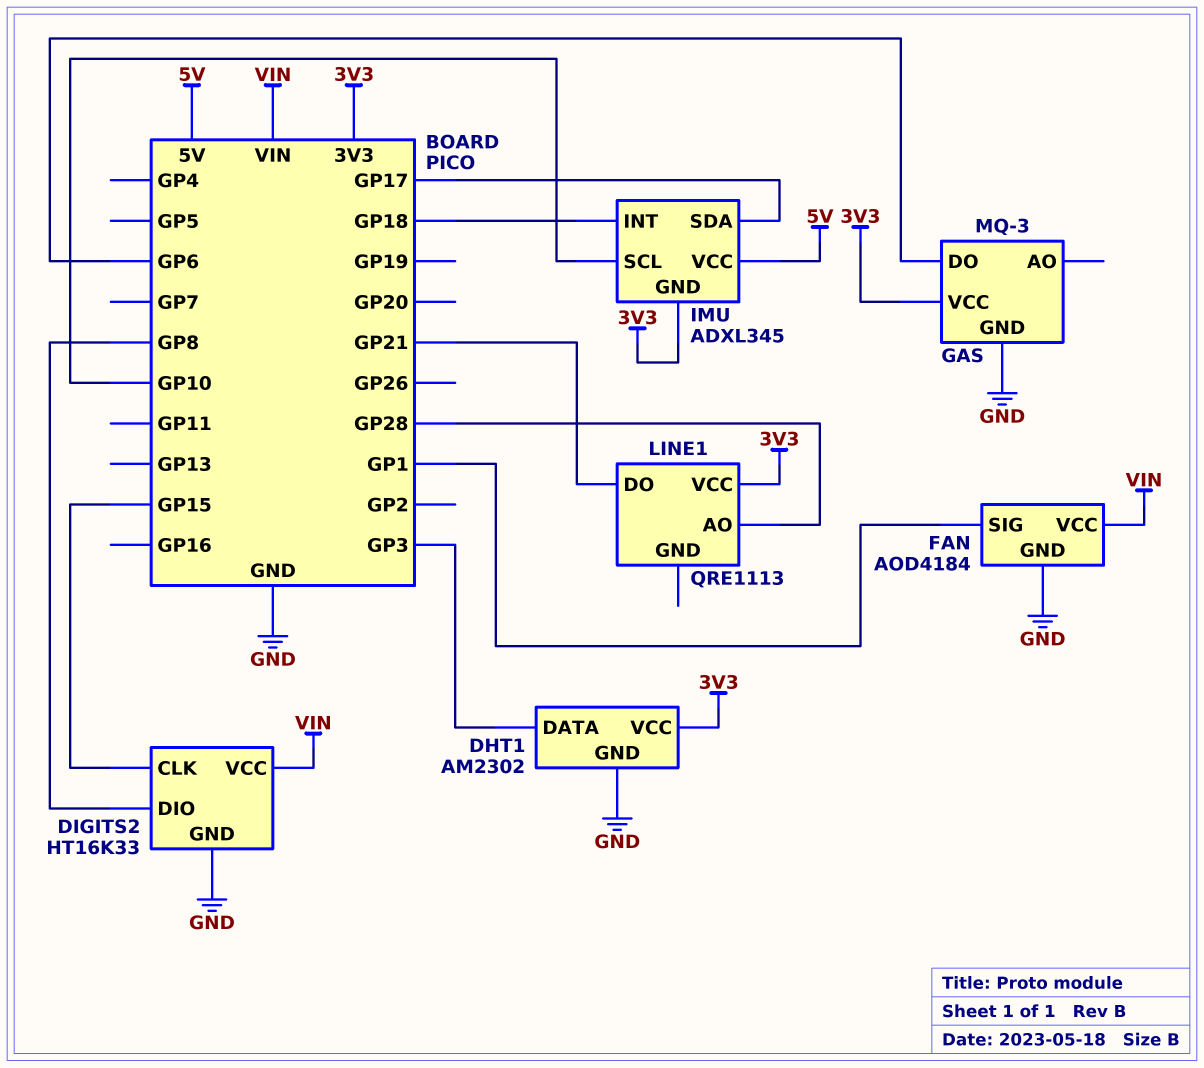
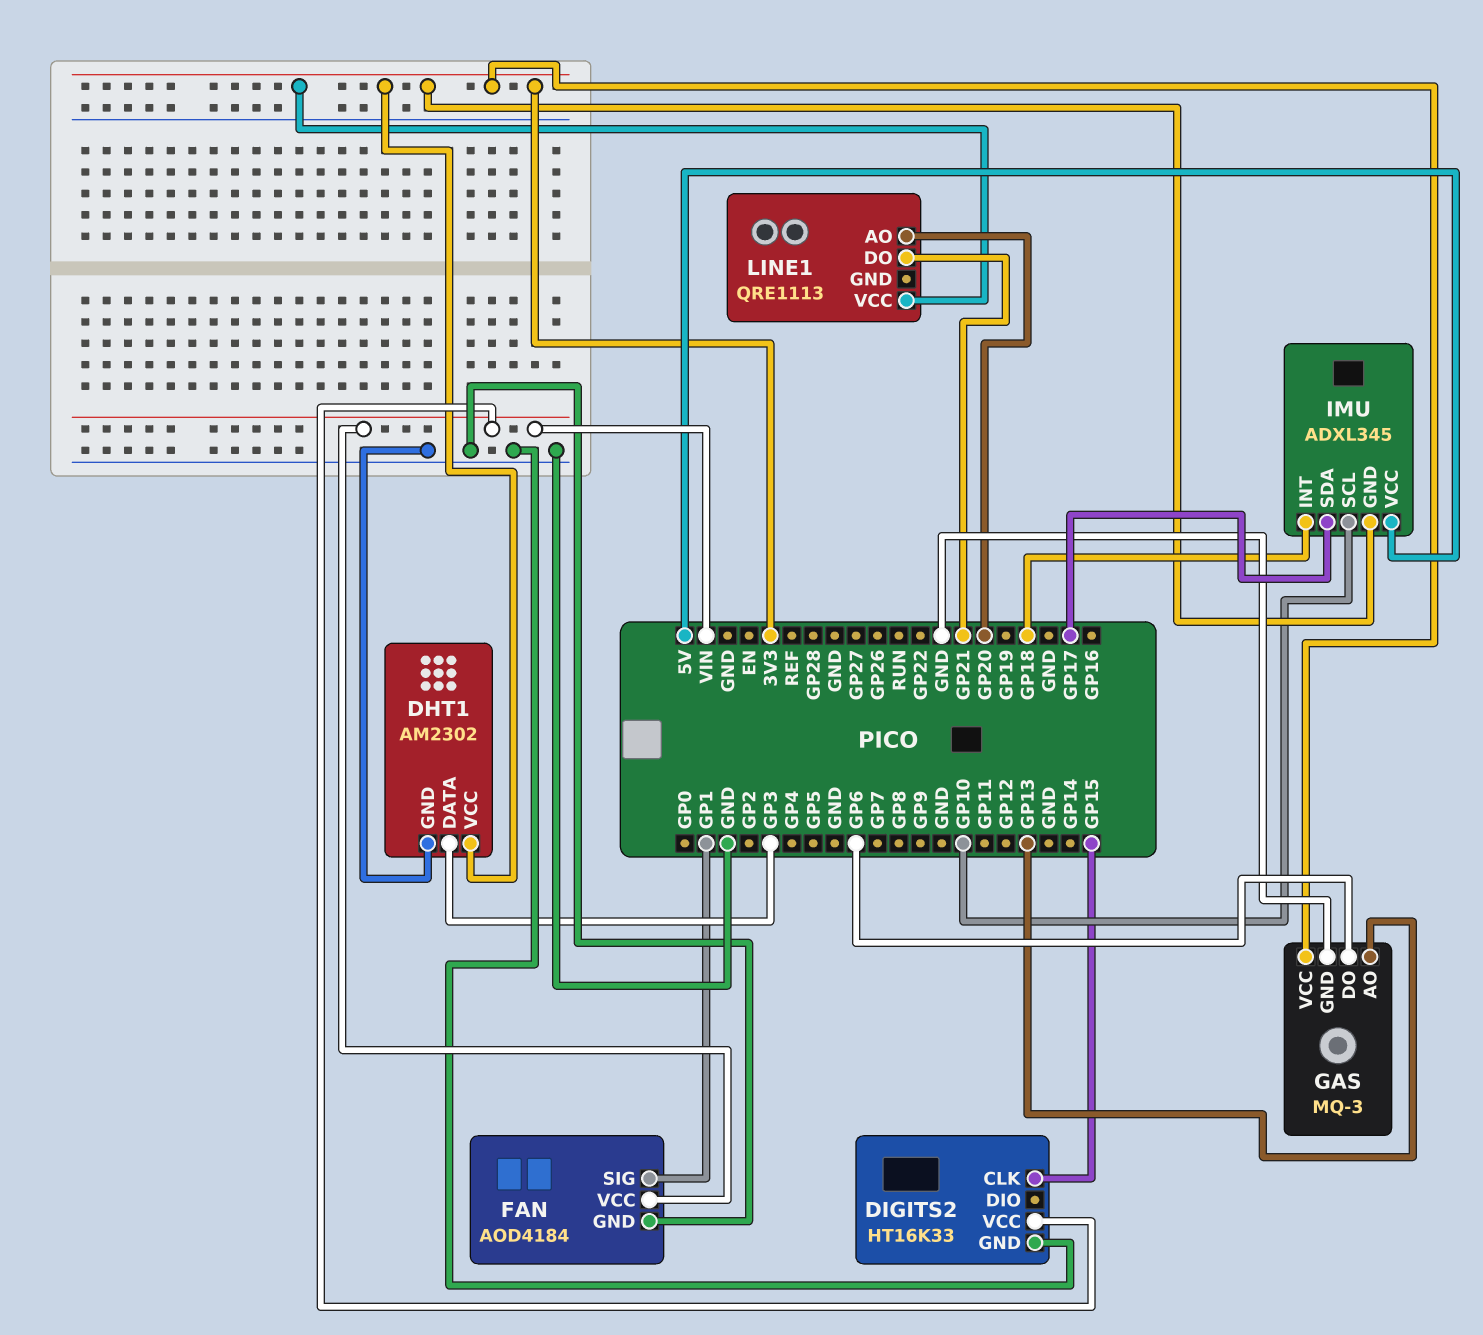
DIGITS2 pin DIO: GP8 -> none
GAS pin AO: none -> GP13
LINE1 pin AO: GP28 -> GP20

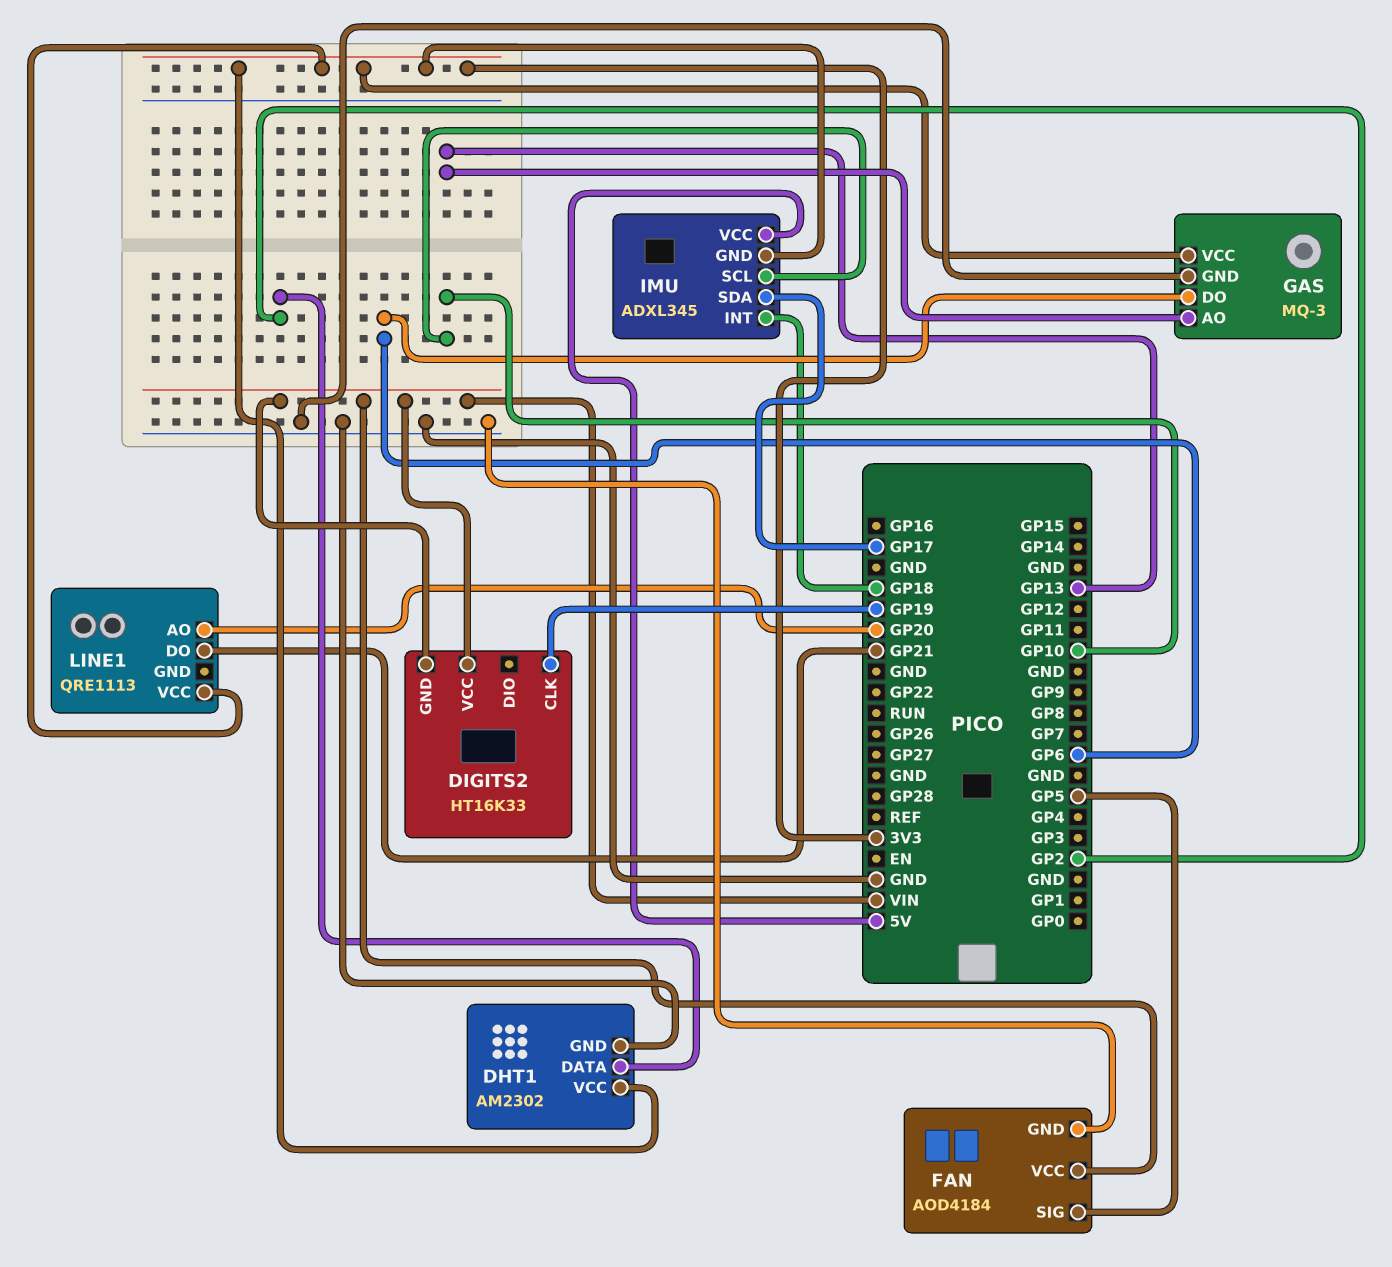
DHT1 pin DATA: GP3 -> GP2
DIGITS2 pin CLK: GP15 -> GP19
DIGITS2 pin GND: GND -> VIN
FAN pin SIG: GP1 -> GP5

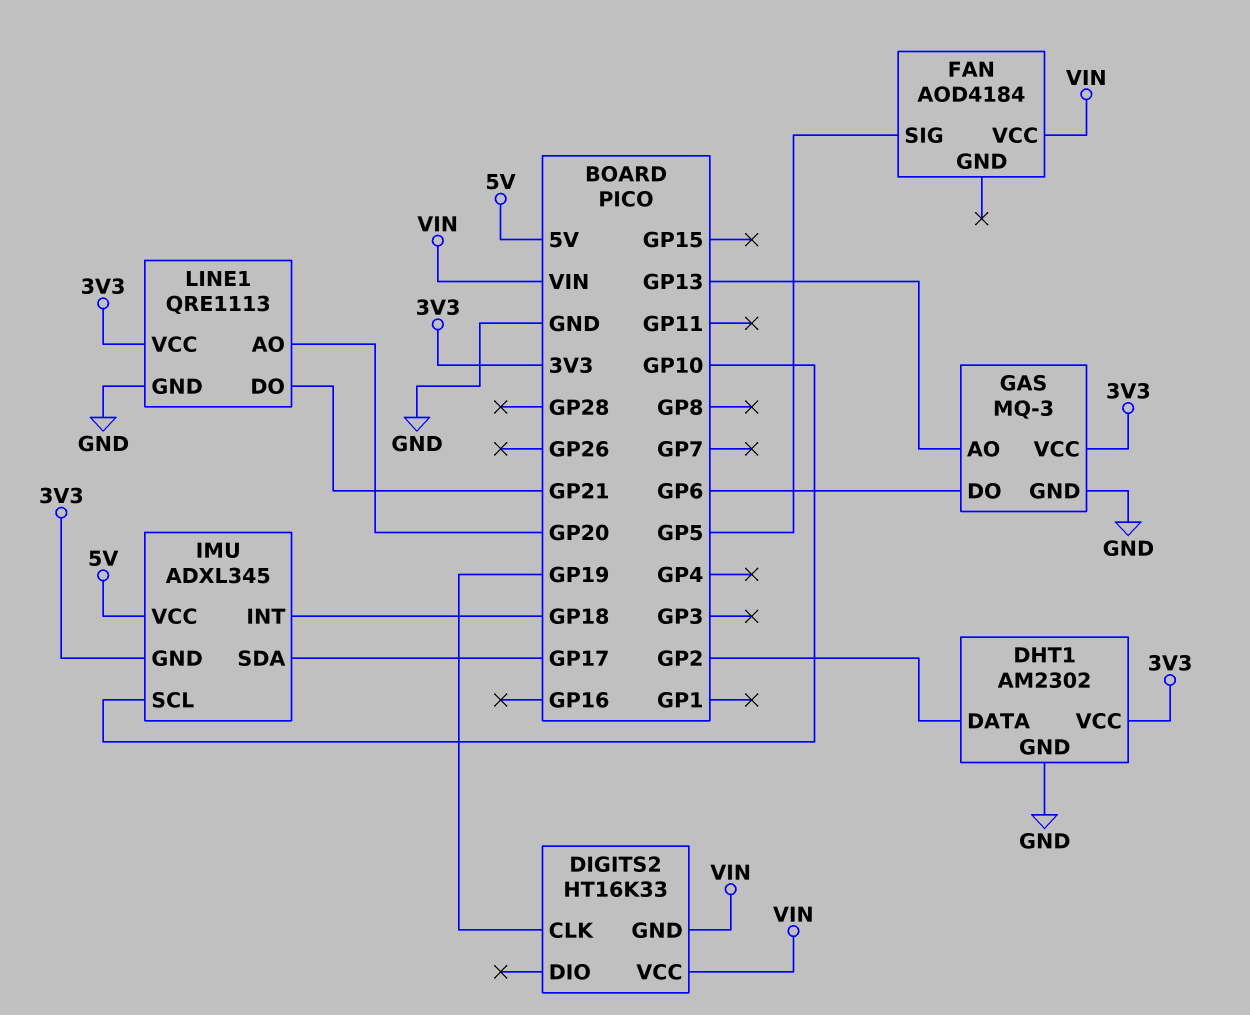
FAN pin GND: GND -> none
LINE1 pin GND: none -> GND

